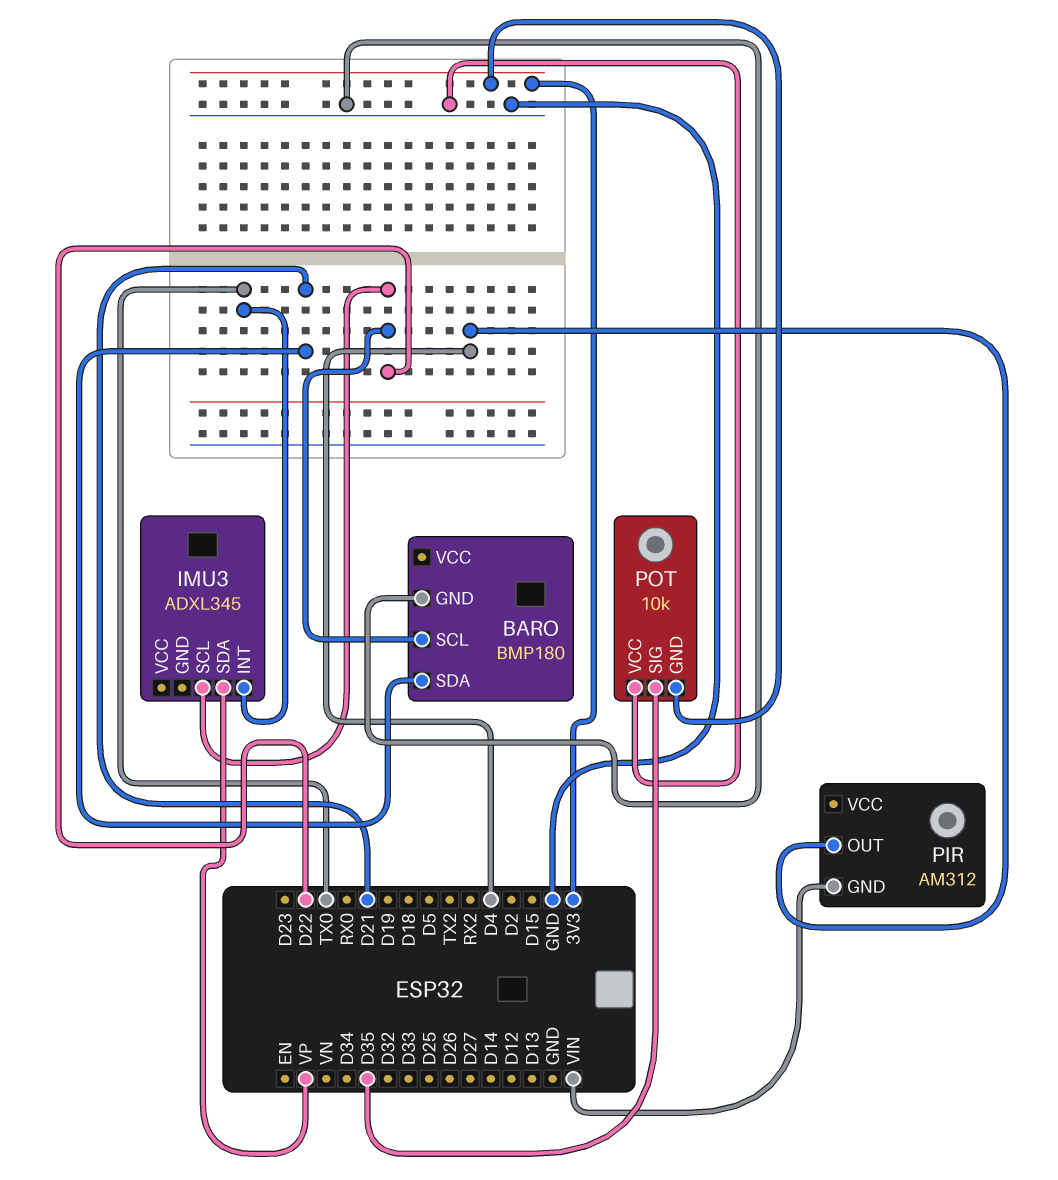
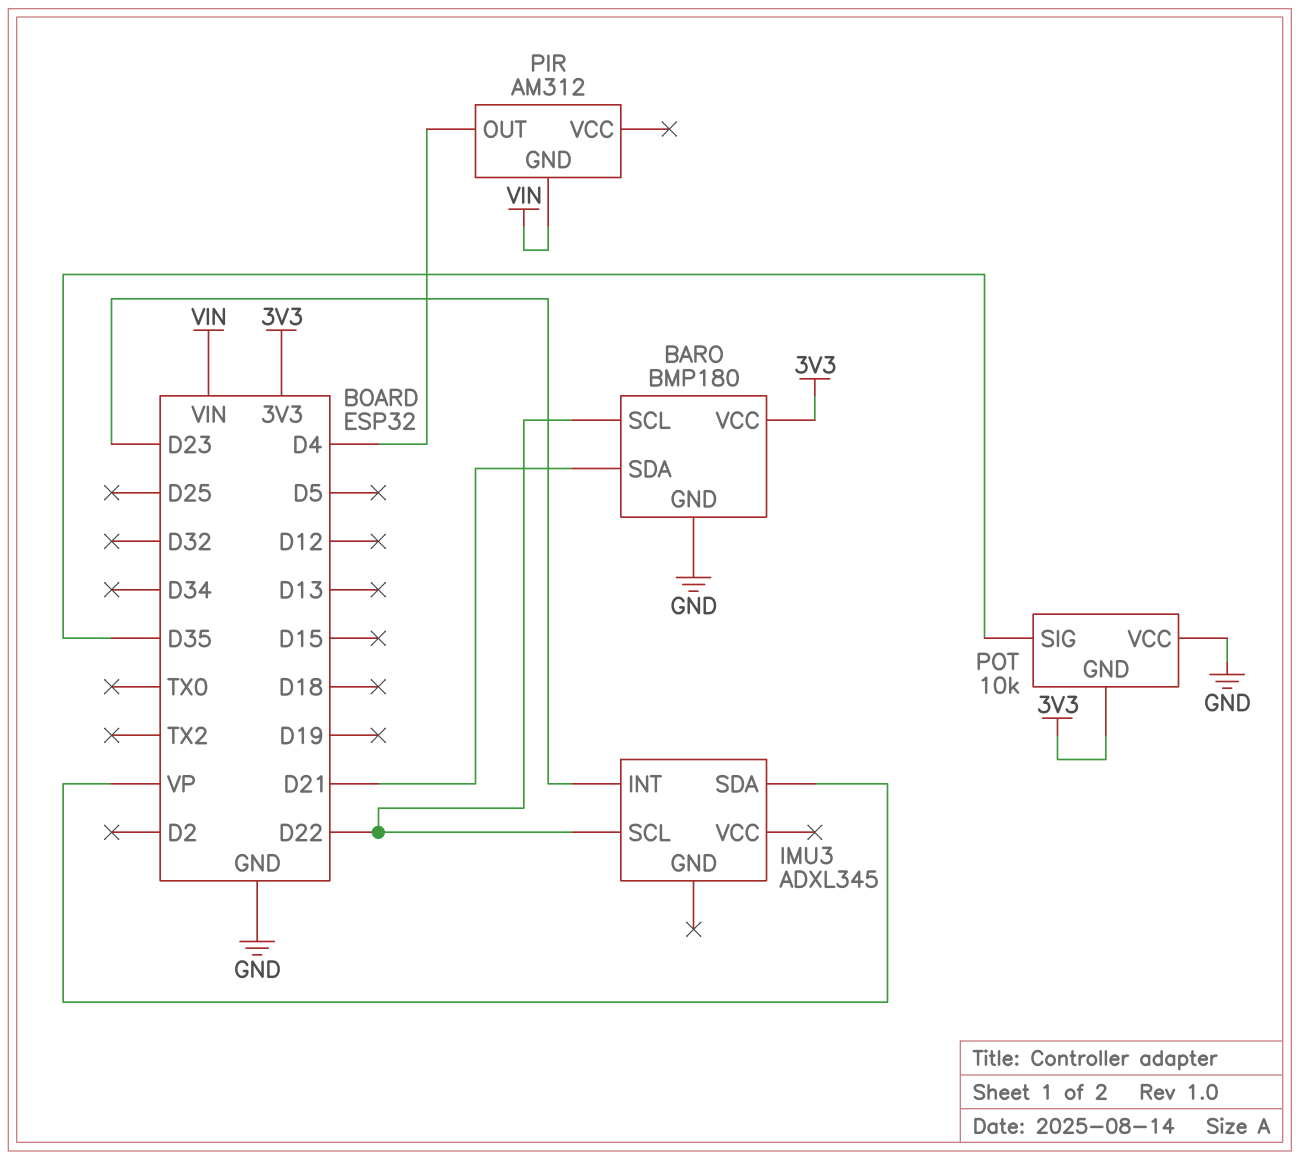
BARO pin VCC: none -> 3V3
IMU3 pin INT: TX0 -> D23

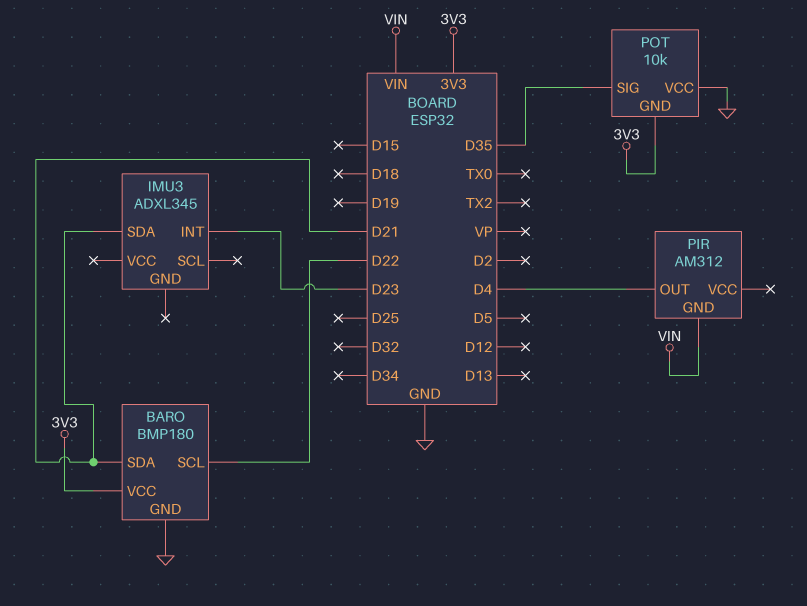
IMU3 pin SCL: D22 -> none
IMU3 pin SDA: VP -> D21

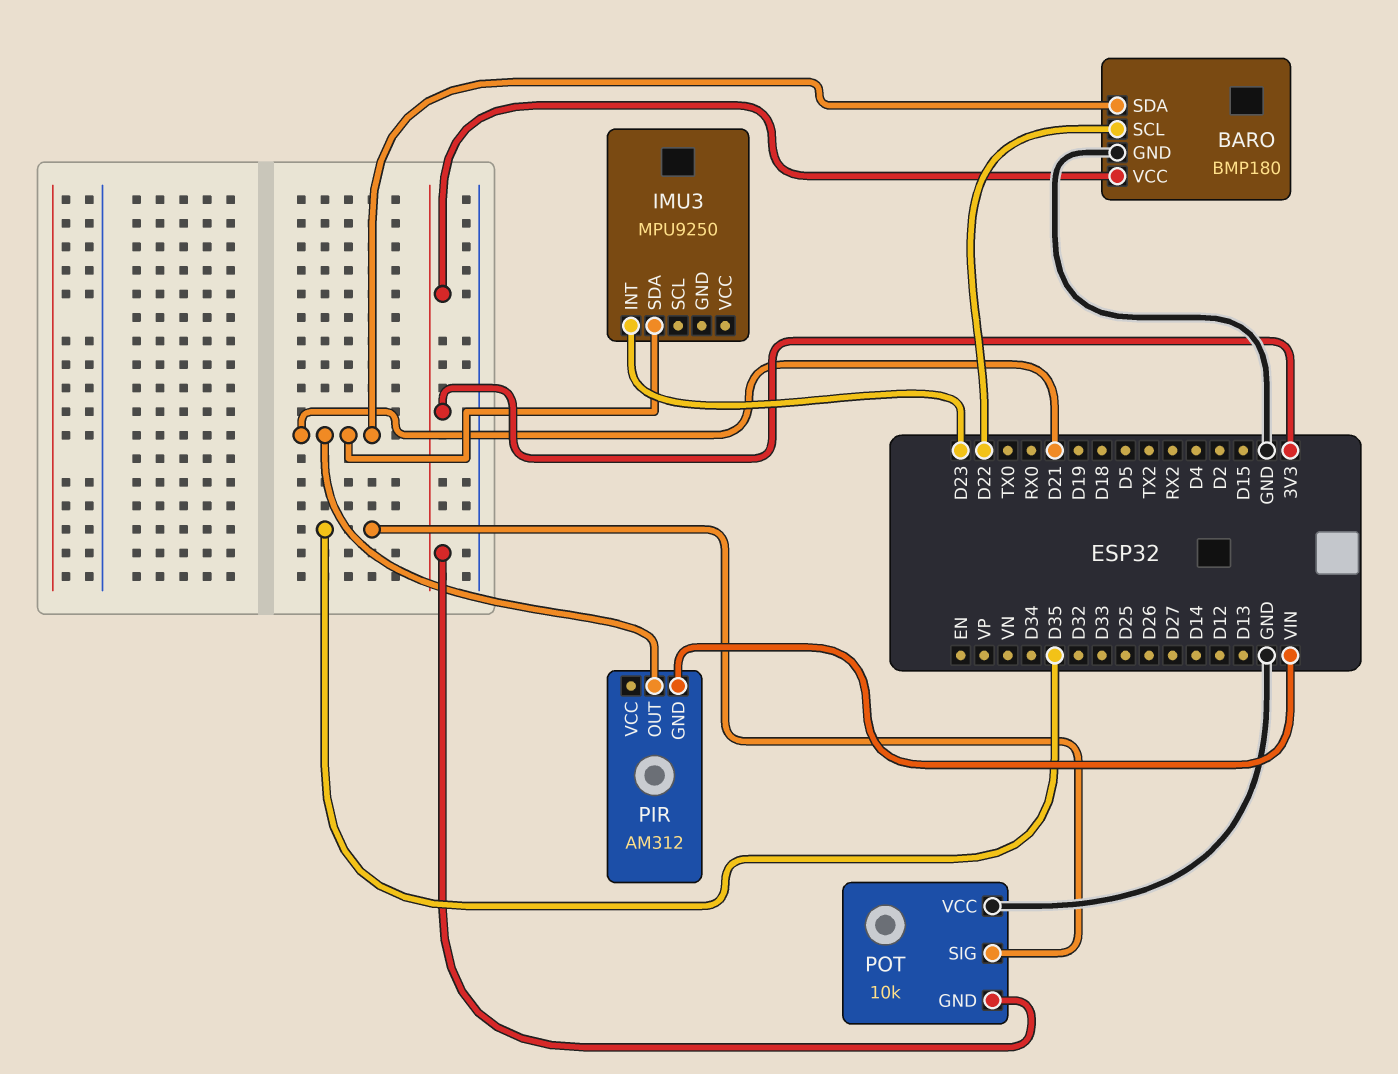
IMU3: ADXL345 -> MPU9250
PIR pin OUT: D4 -> D21

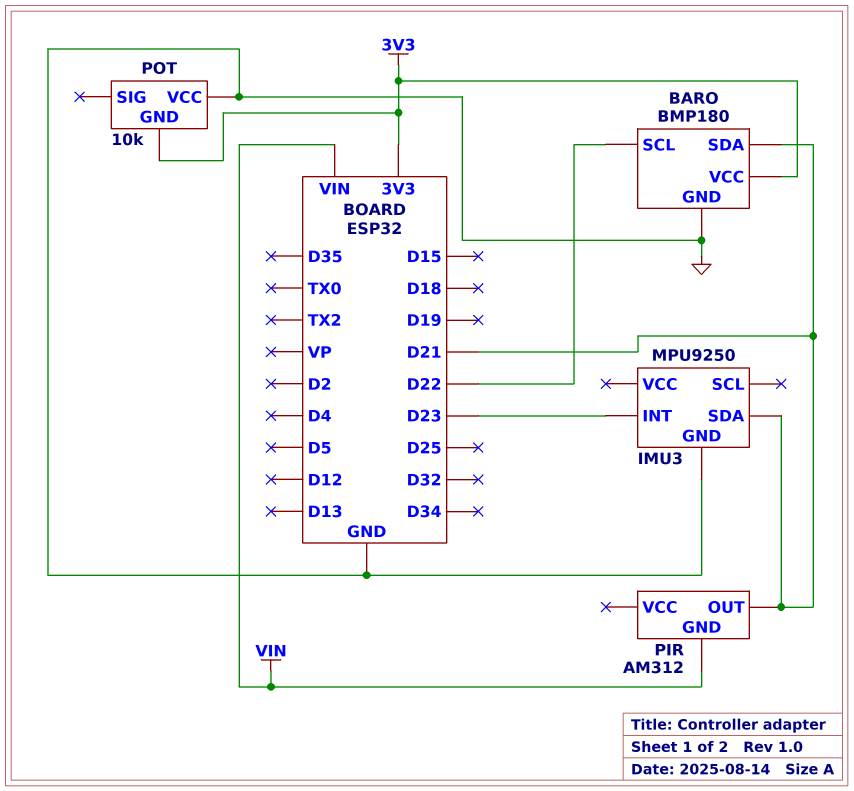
IMU3 pin GND: none -> GND
POT pin SIG: D35 -> none

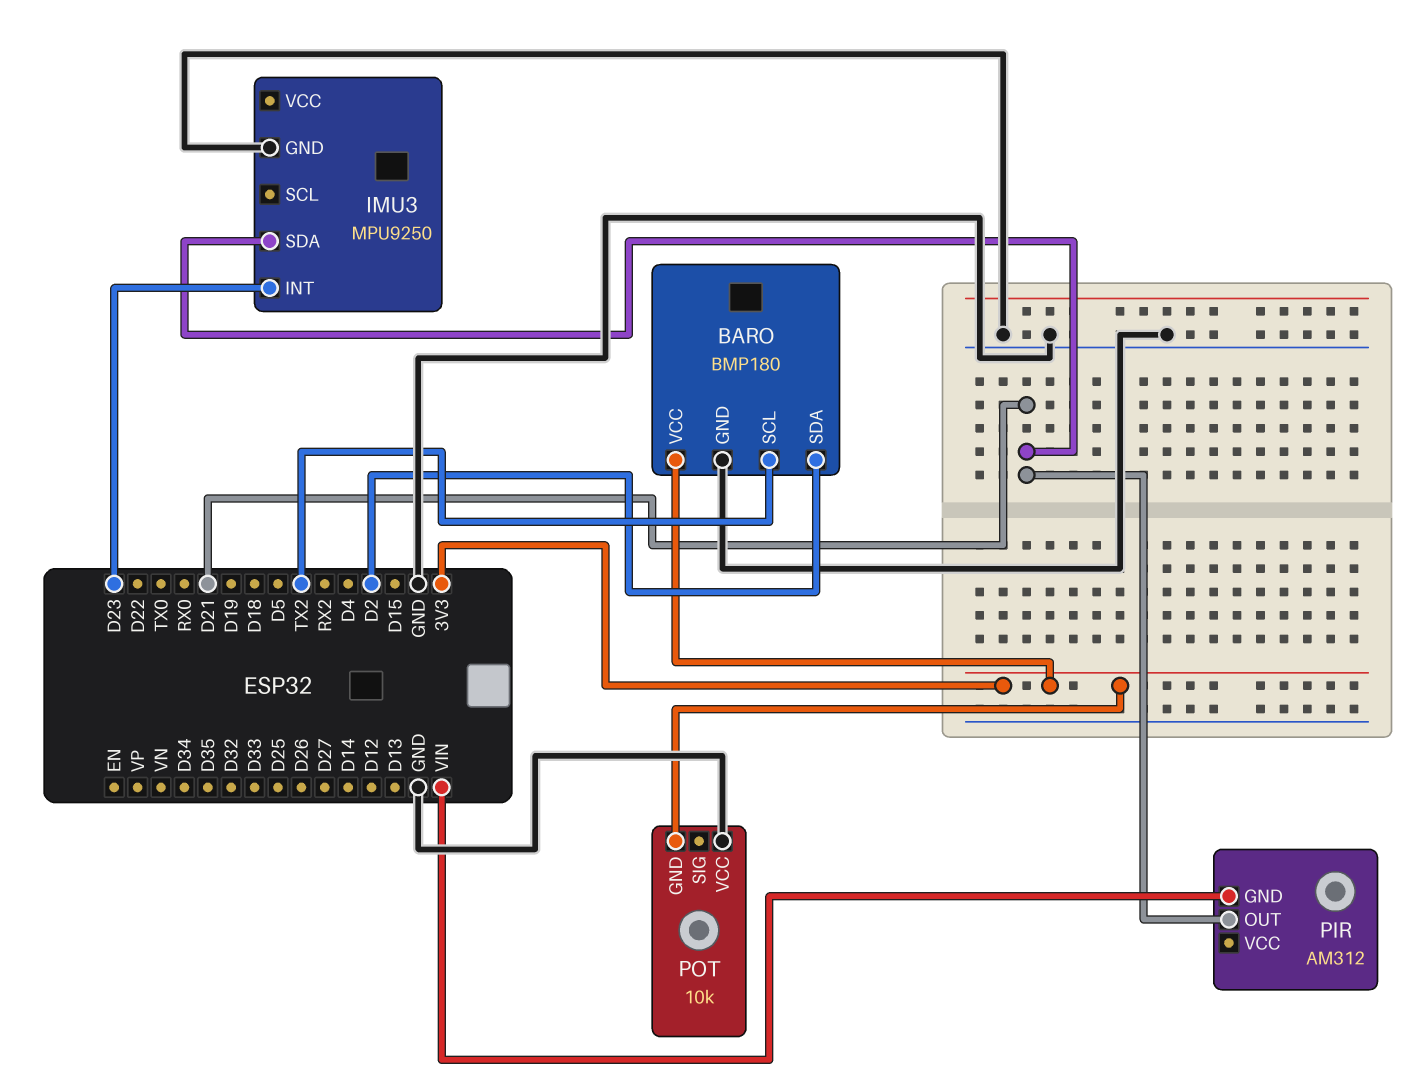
BARO pin SCL: D22 -> TX2
BARO pin SDA: D21 -> D2

